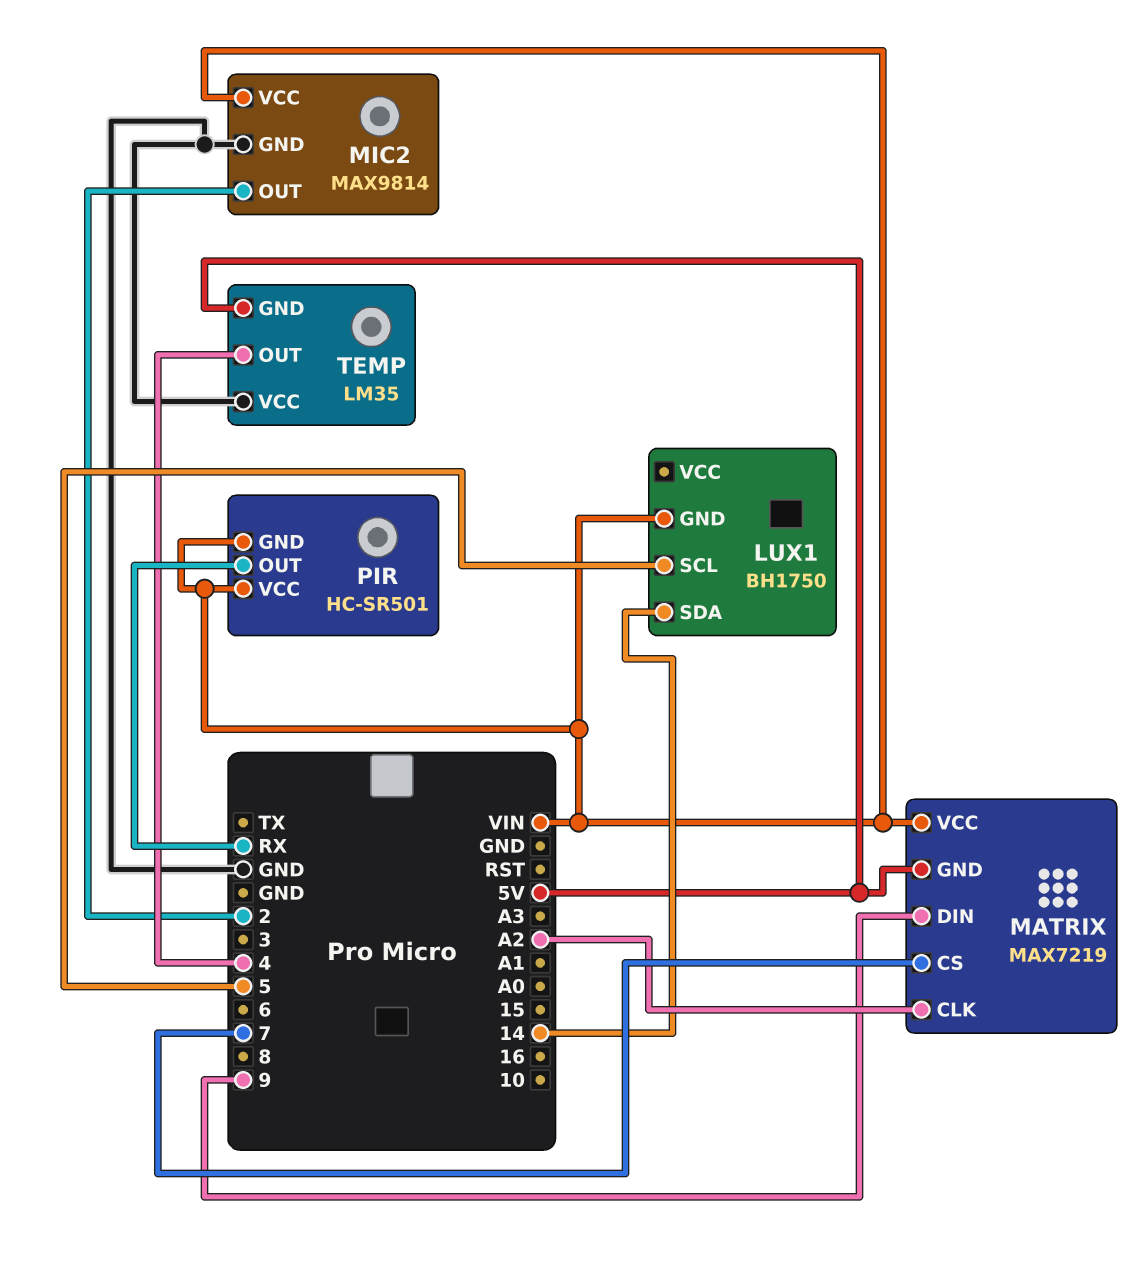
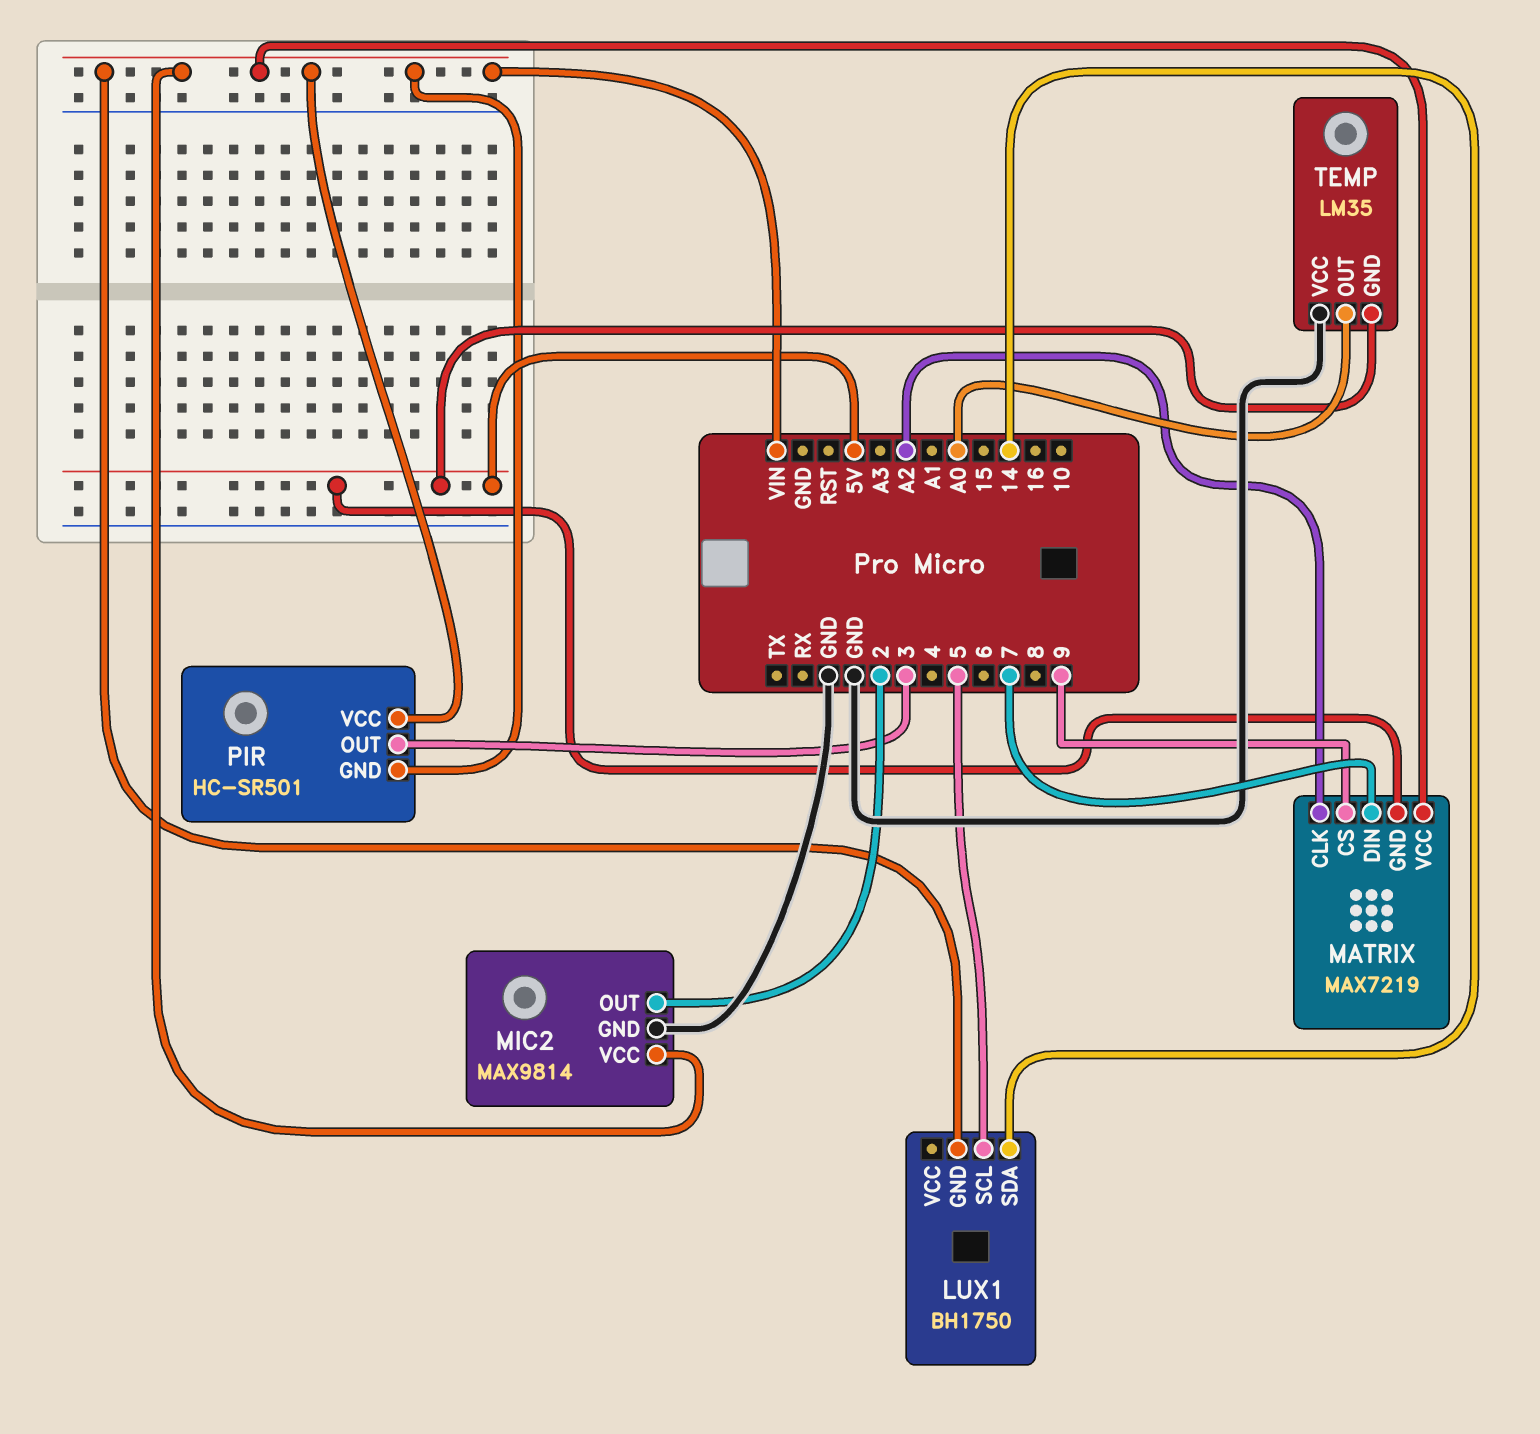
MATRIX pin CS: 7 -> 9
MATRIX pin DIN: 9 -> 7
PIR pin OUT: RX -> 3
TEMP pin OUT: 4 -> A0

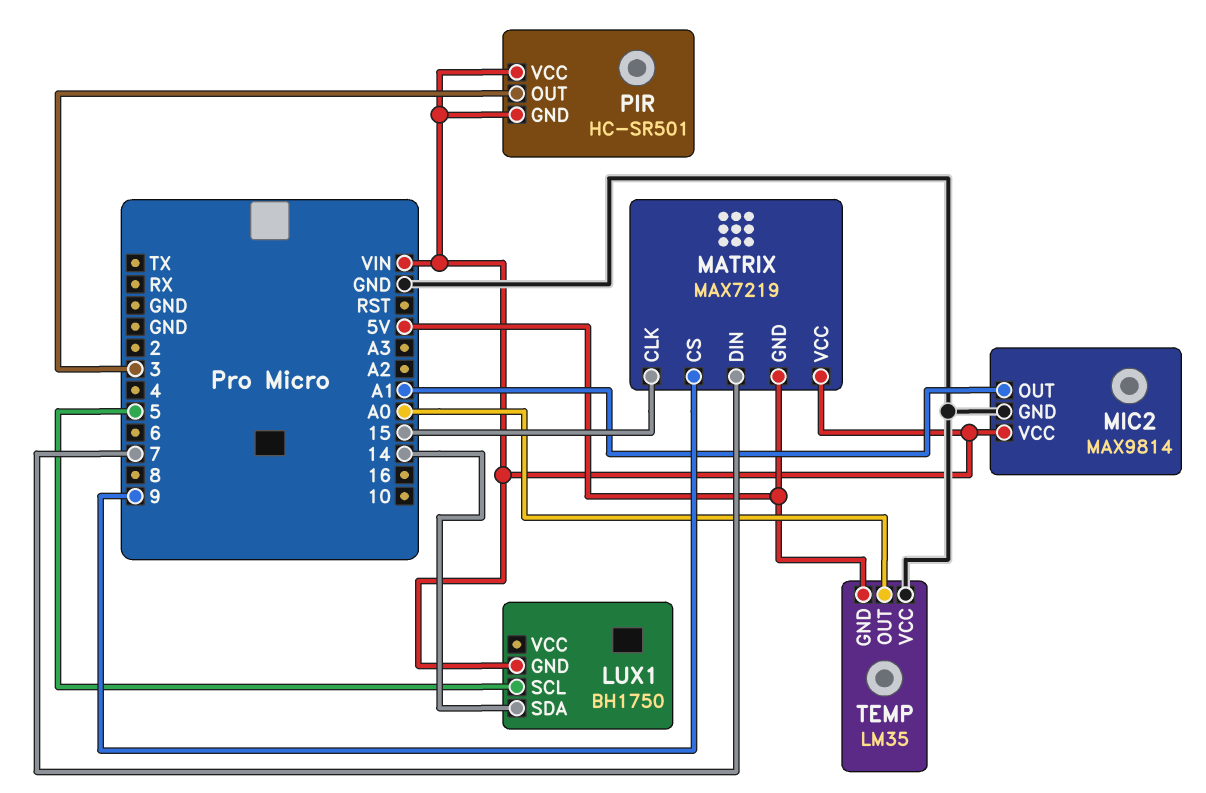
MATRIX pin CLK: A2 -> 15
MIC2 pin OUT: 2 -> A1

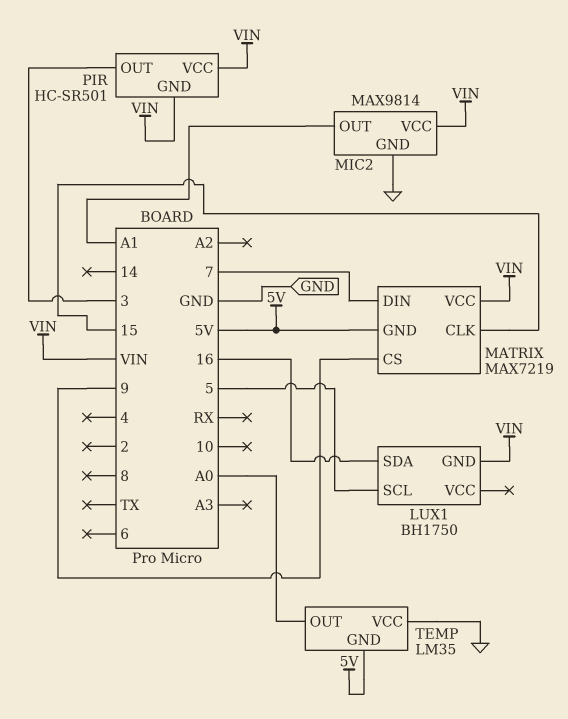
LUX1 pin SDA: 14 -> 16

